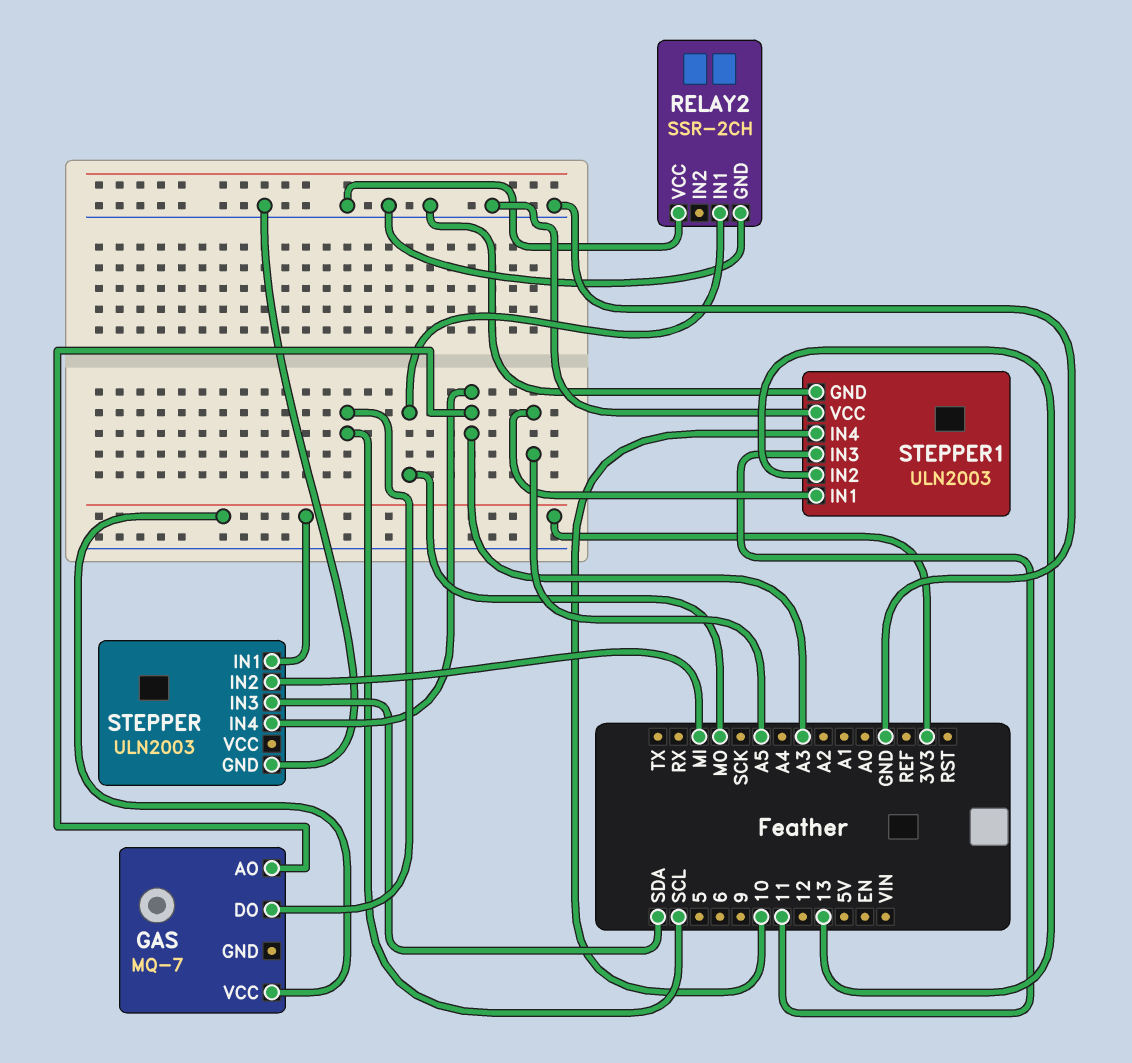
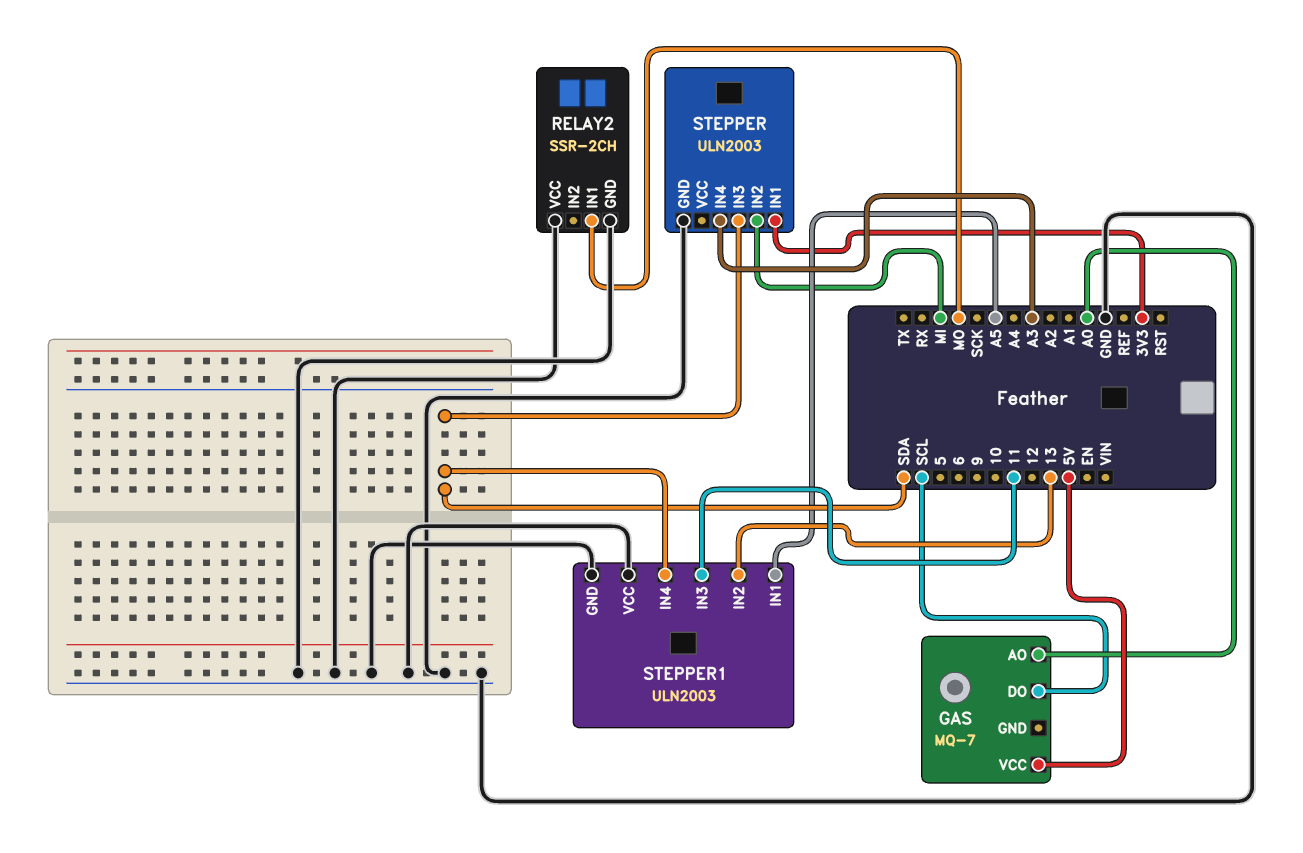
GAS pin AO: A3 -> A0
GAS pin VCC: 3V3 -> 5V
STEPPER1 pin IN4: 10 -> SDA

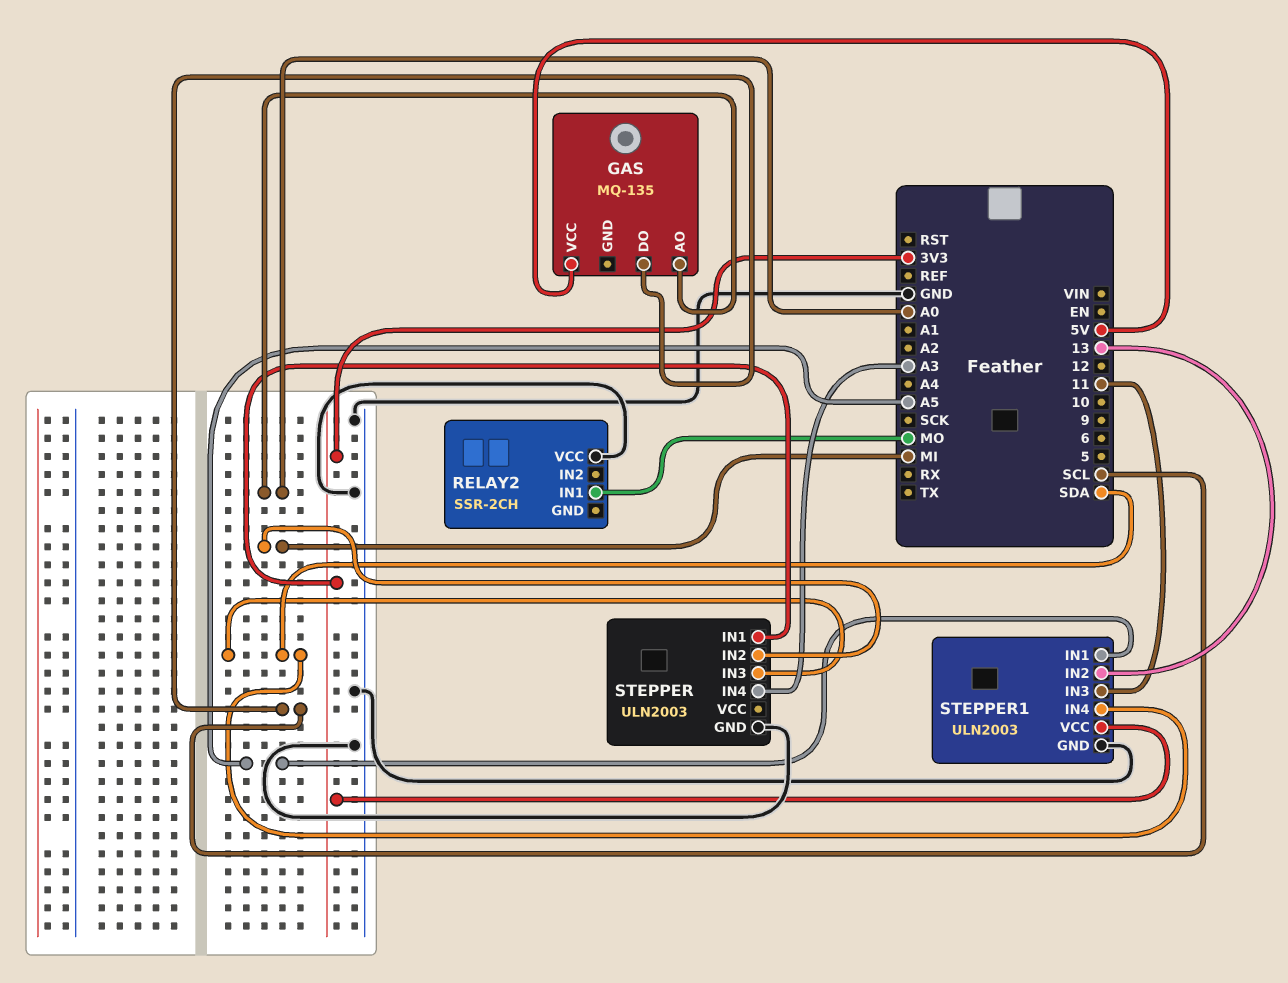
GAS: MQ-7 -> MQ-135
RELAY2 pin GND: GND -> none
STEPPER1 pin VCC: GND -> 3V3

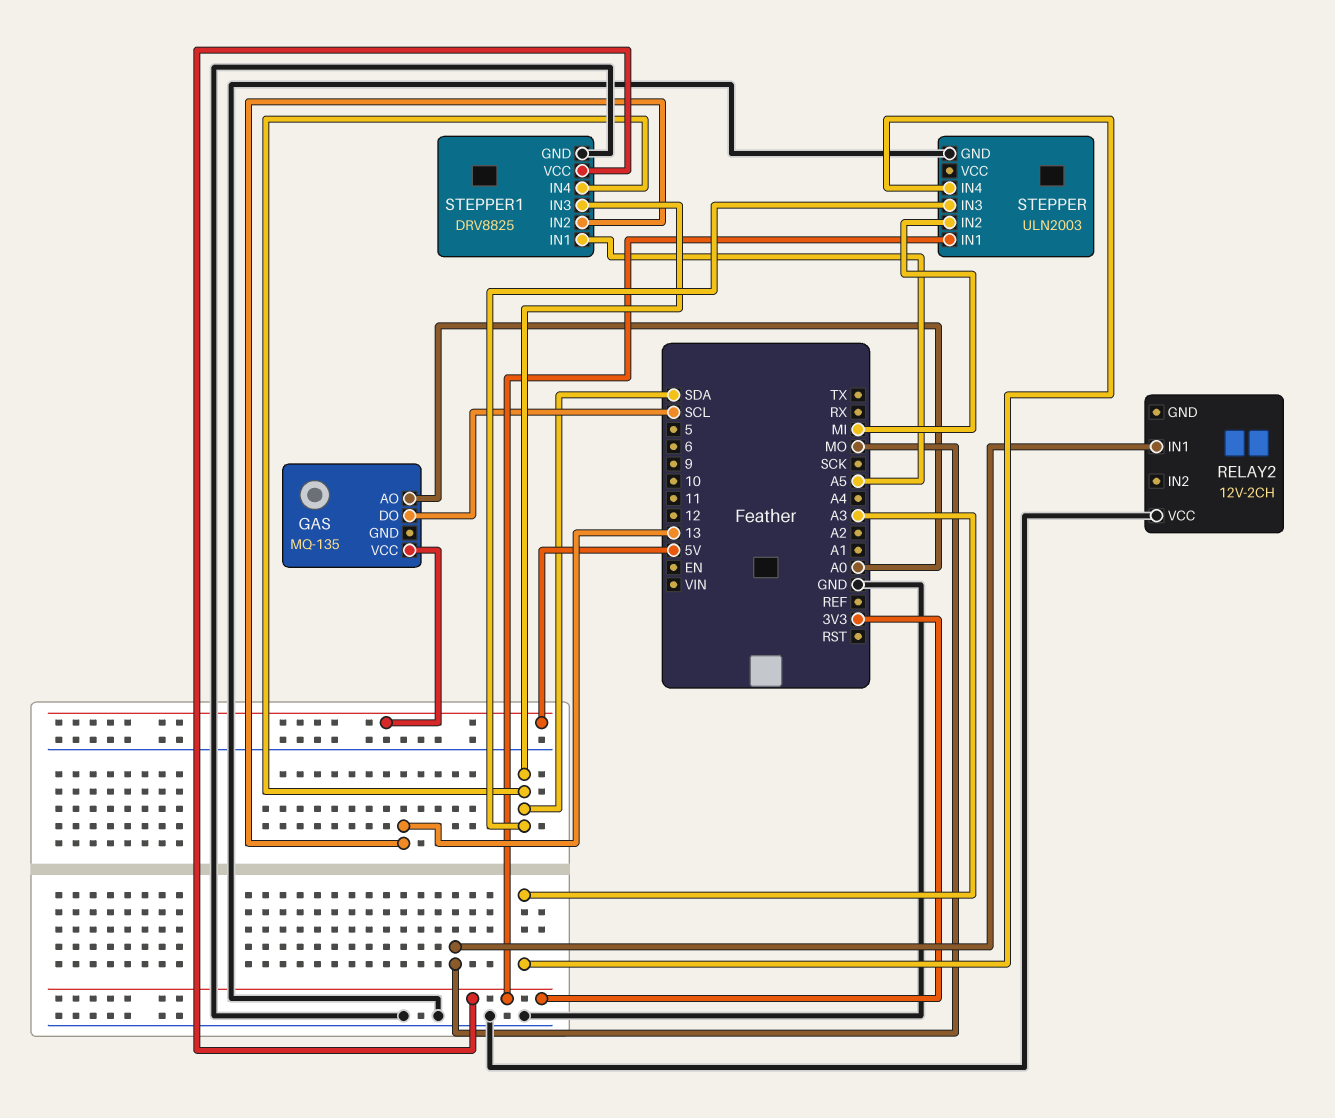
RELAY2: SSR-2CH -> 12V-2CH
STEPPER1: ULN2003 -> DRV8825
STEPPER1 pin IN3: 11 -> SDA

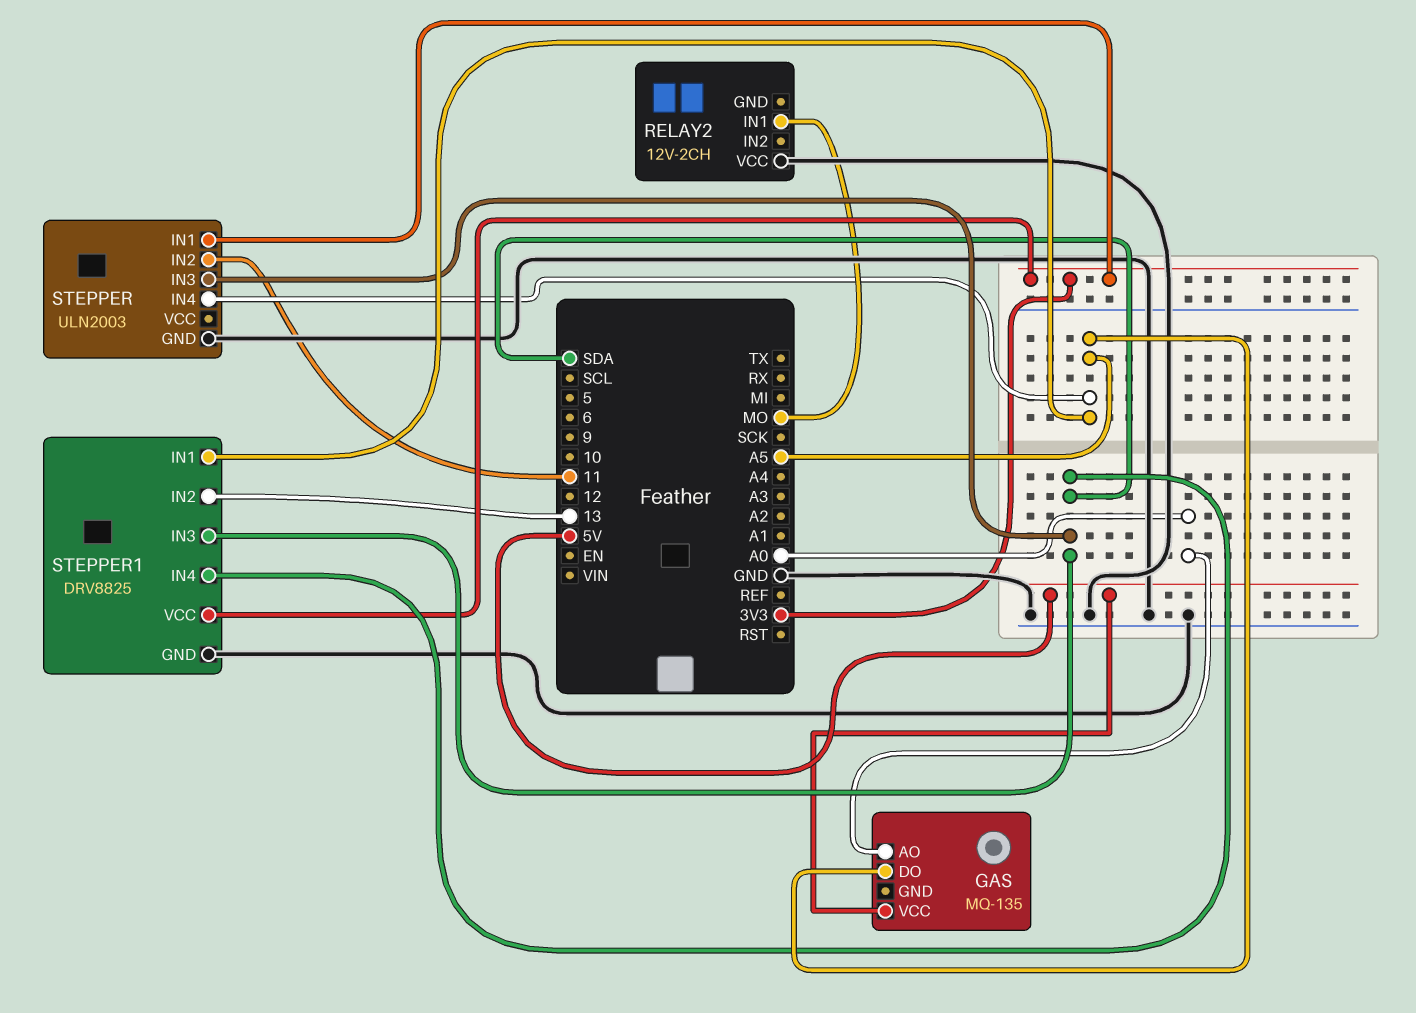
GAS pin DO: SCL -> A5
STEPPER pin IN2: MI -> 11
STEPPER pin IN4: A3 -> A5

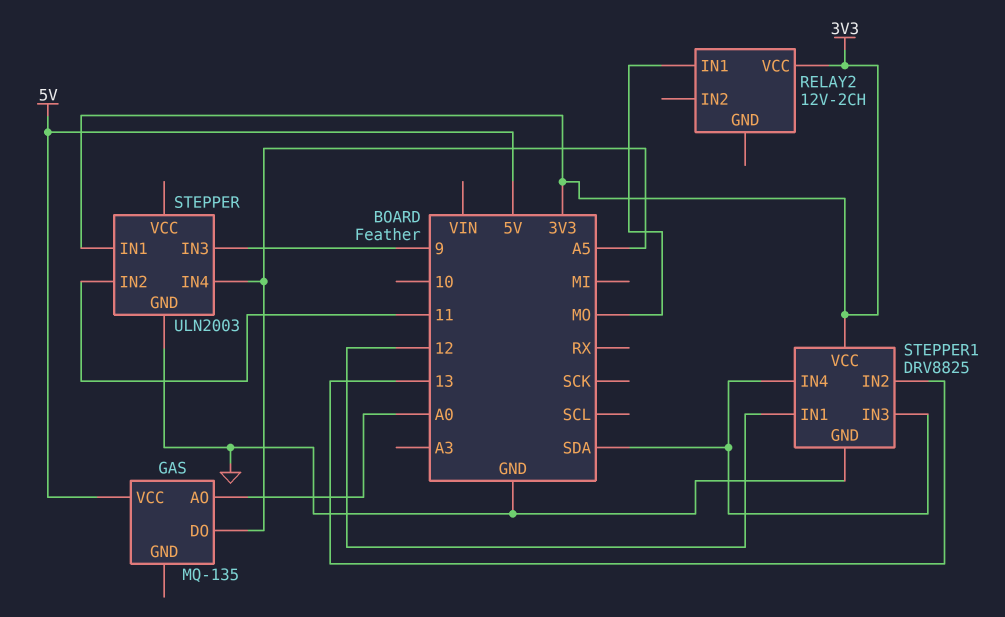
RELAY2 pin VCC: GND -> 3V3
STEPPER pin IN3: SDA -> 9
STEPPER1 pin IN1: A5 -> 12

